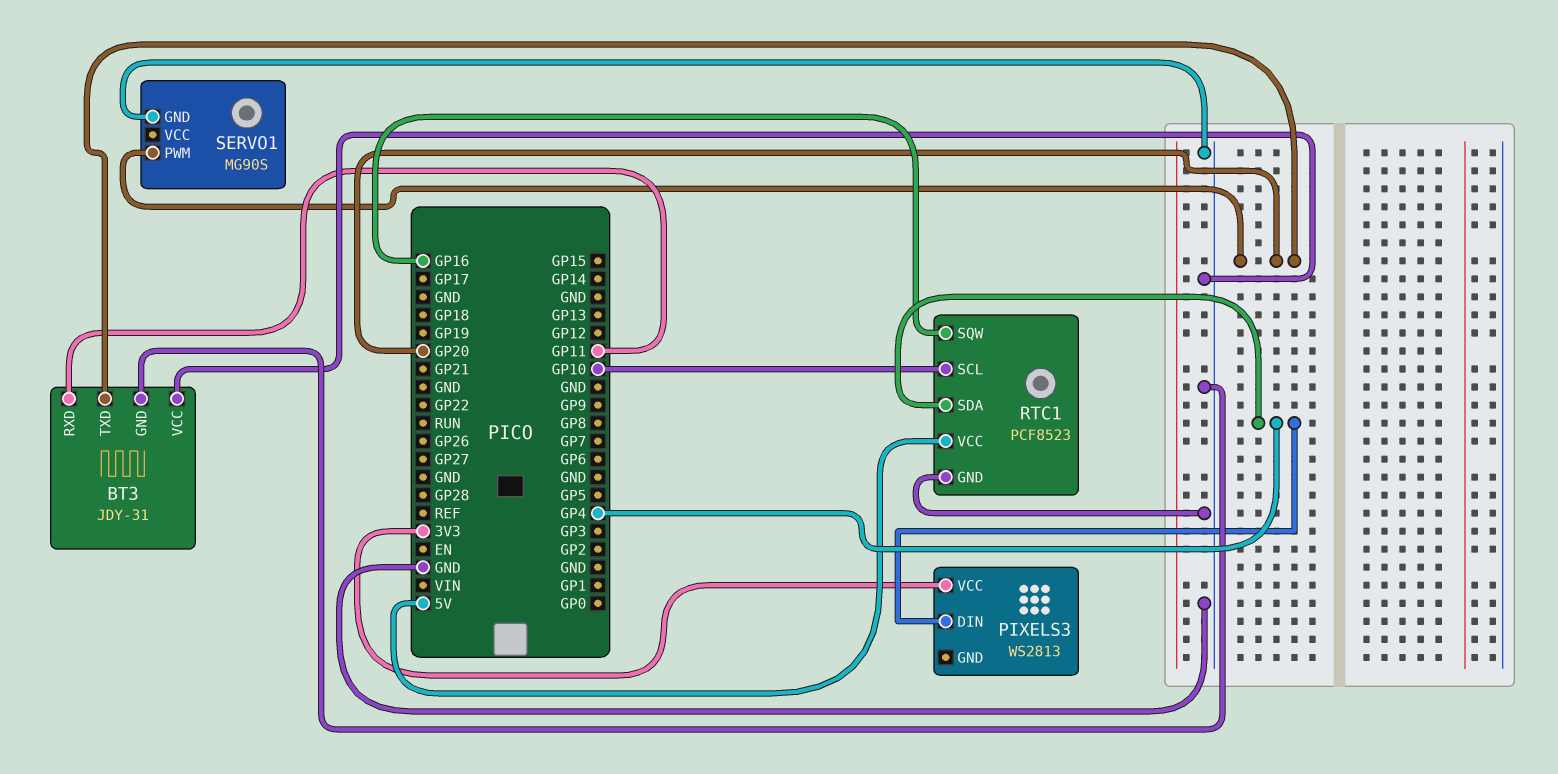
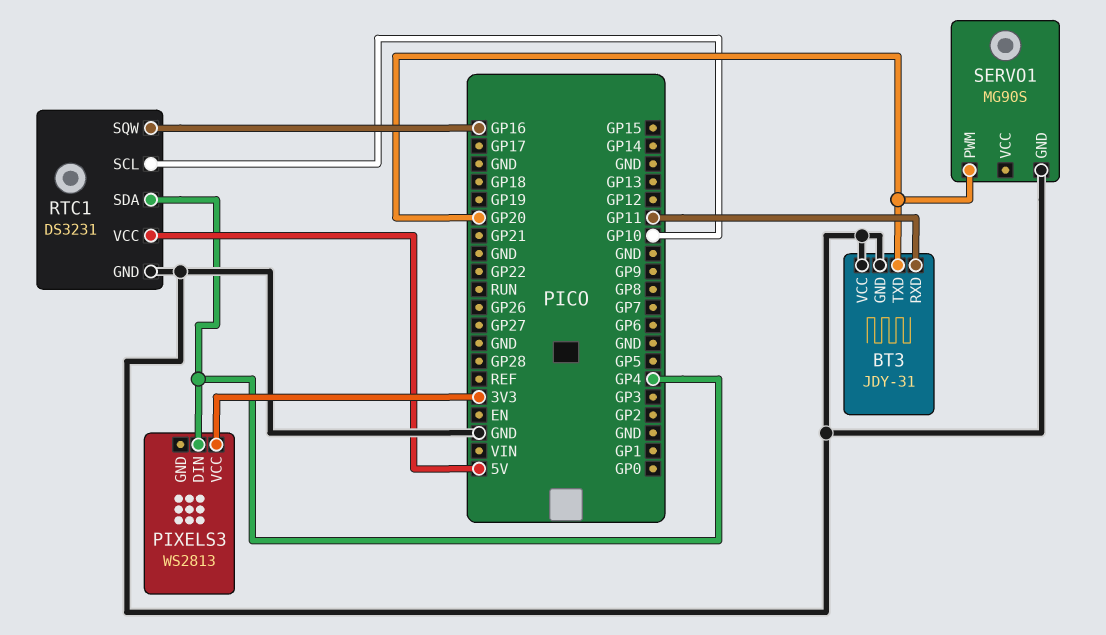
RTC1: PCF8523 -> DS3231

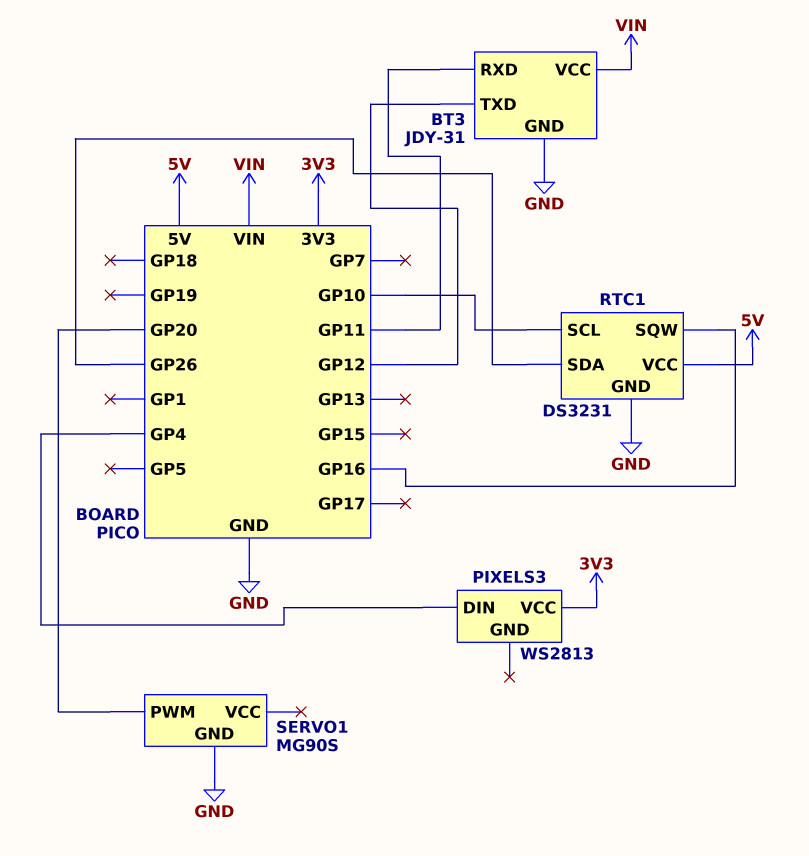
BT3 pin TXD: GP20 -> GP12
BT3 pin VCC: GND -> VIN
RTC1 pin SDA: GP4 -> GP26

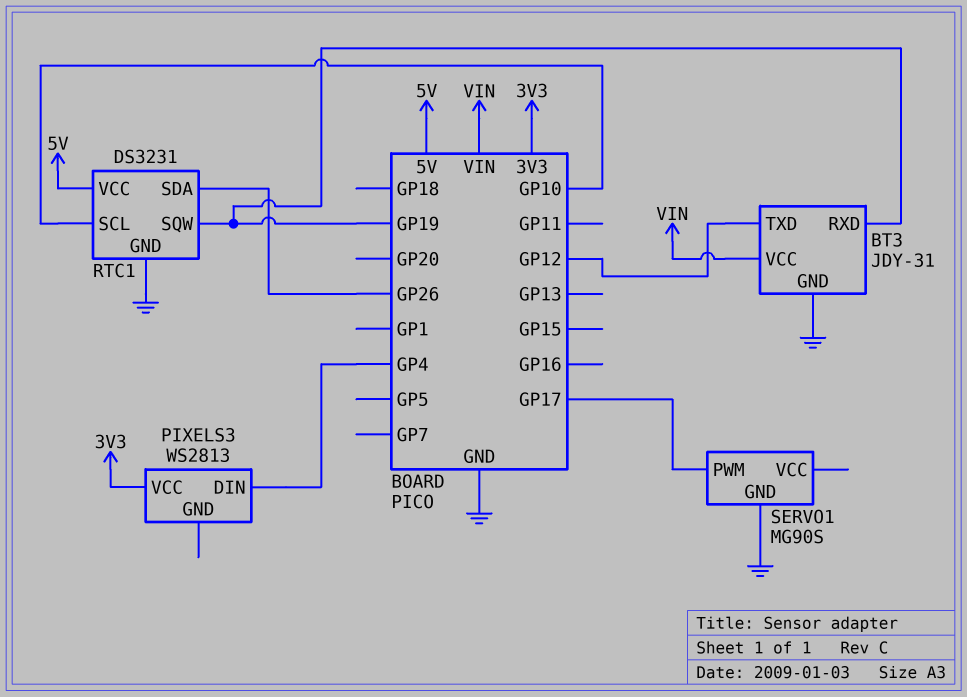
BT3 pin RXD: GP11 -> GP19
RTC1 pin SQW: GP16 -> GP19
SERVO1 pin PWM: GP20 -> GP17

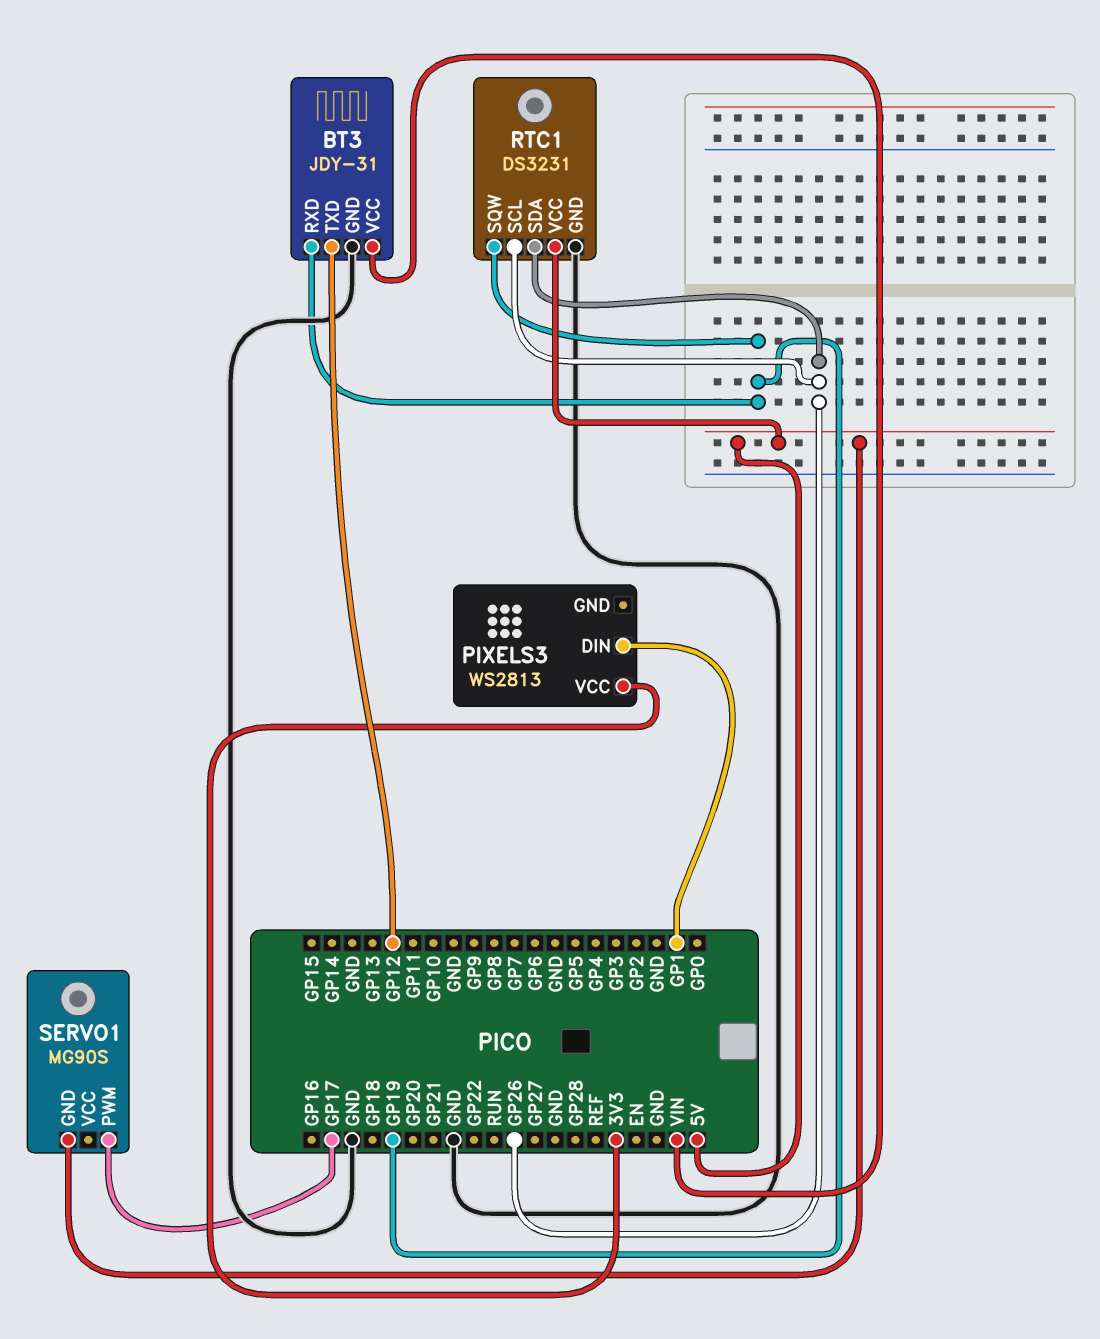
PIXELS3 pin DIN: GP4 -> GP1
RTC1 pin SCL: GP10 -> GP26
SERVO1 pin GND: GND -> 5V

